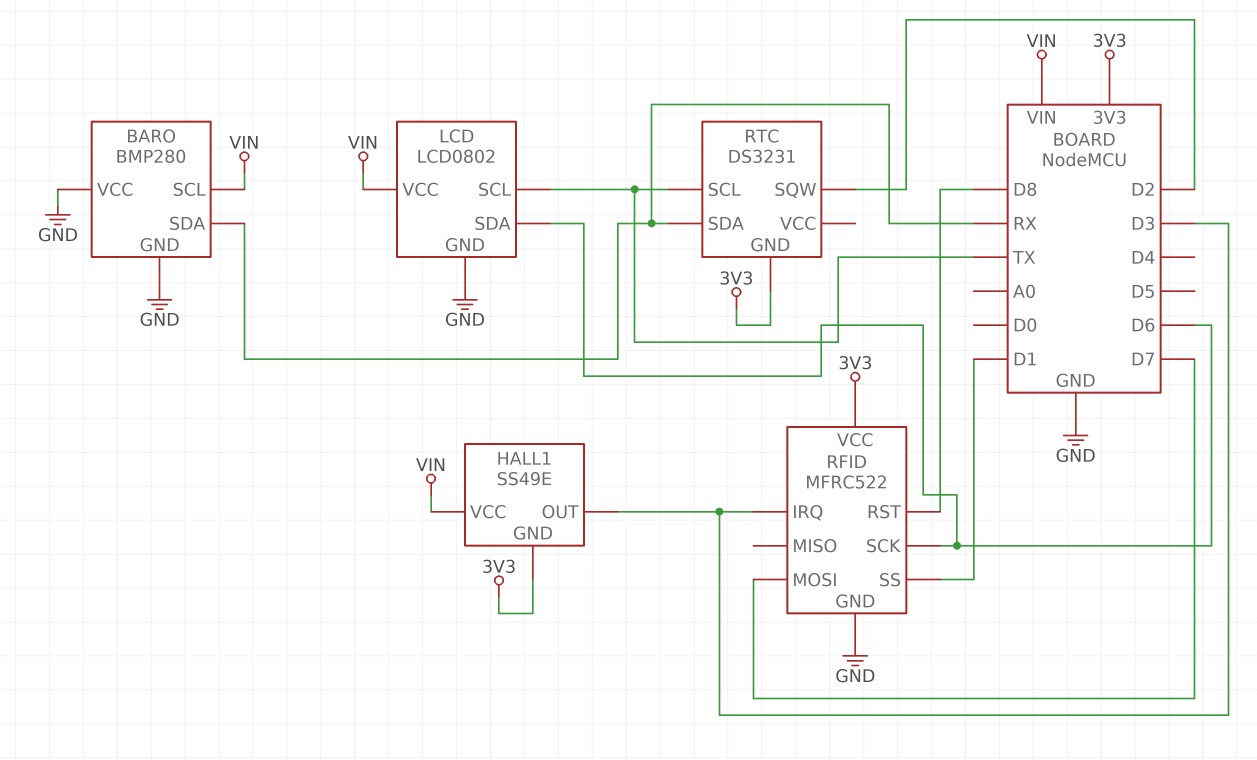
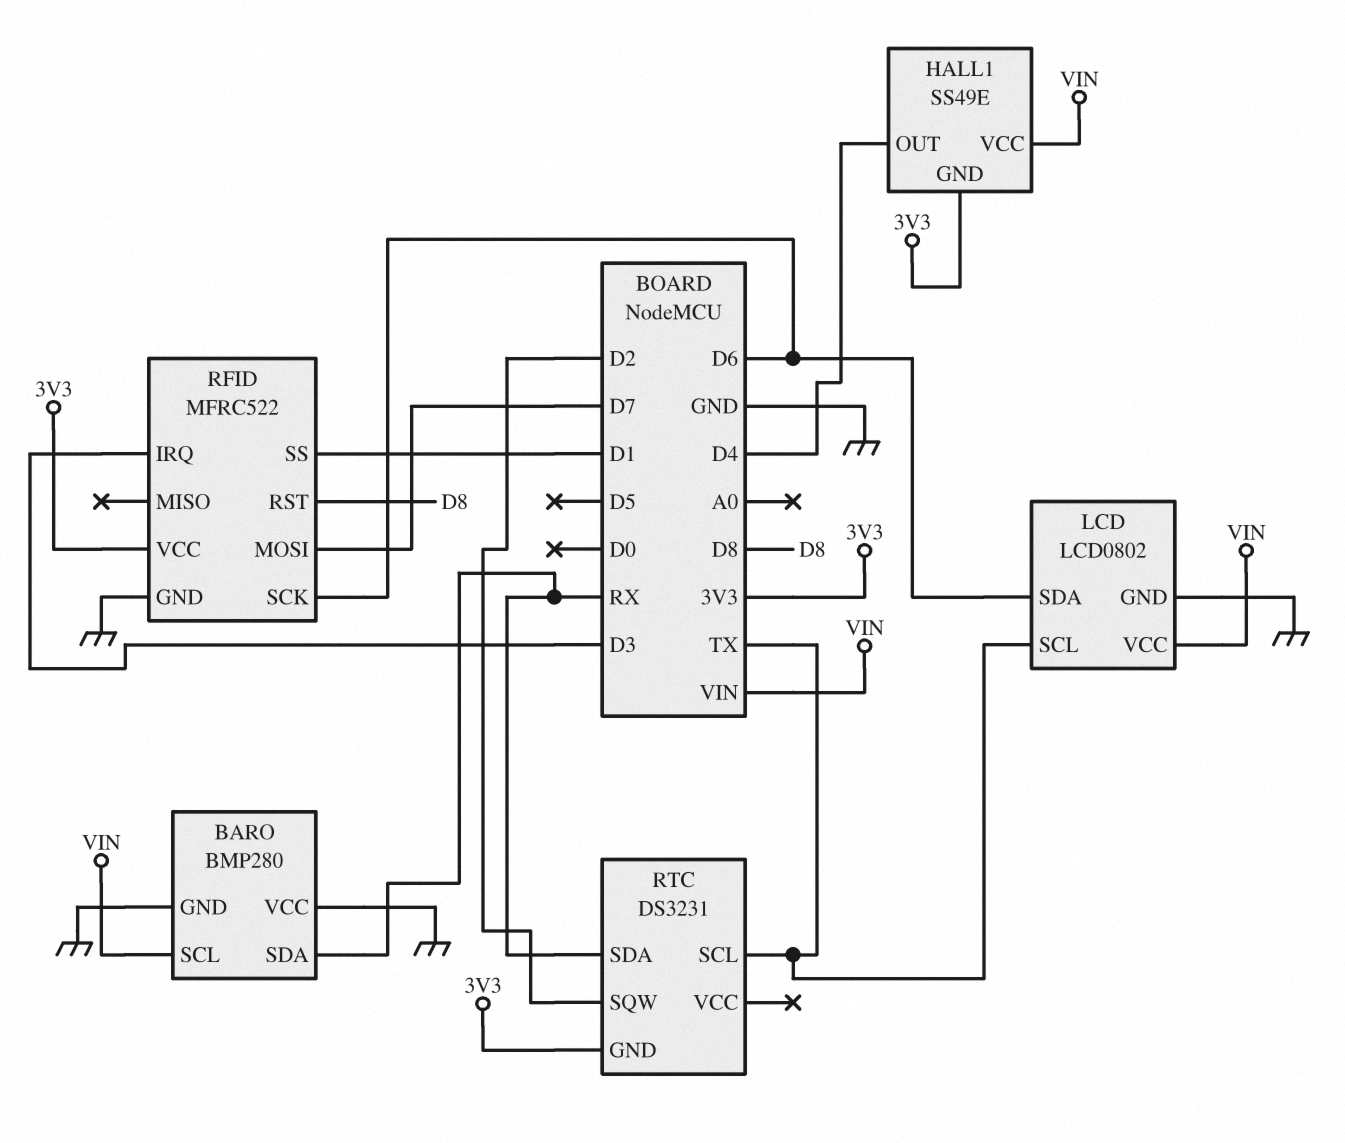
HALL1 pin OUT: D3 -> D4

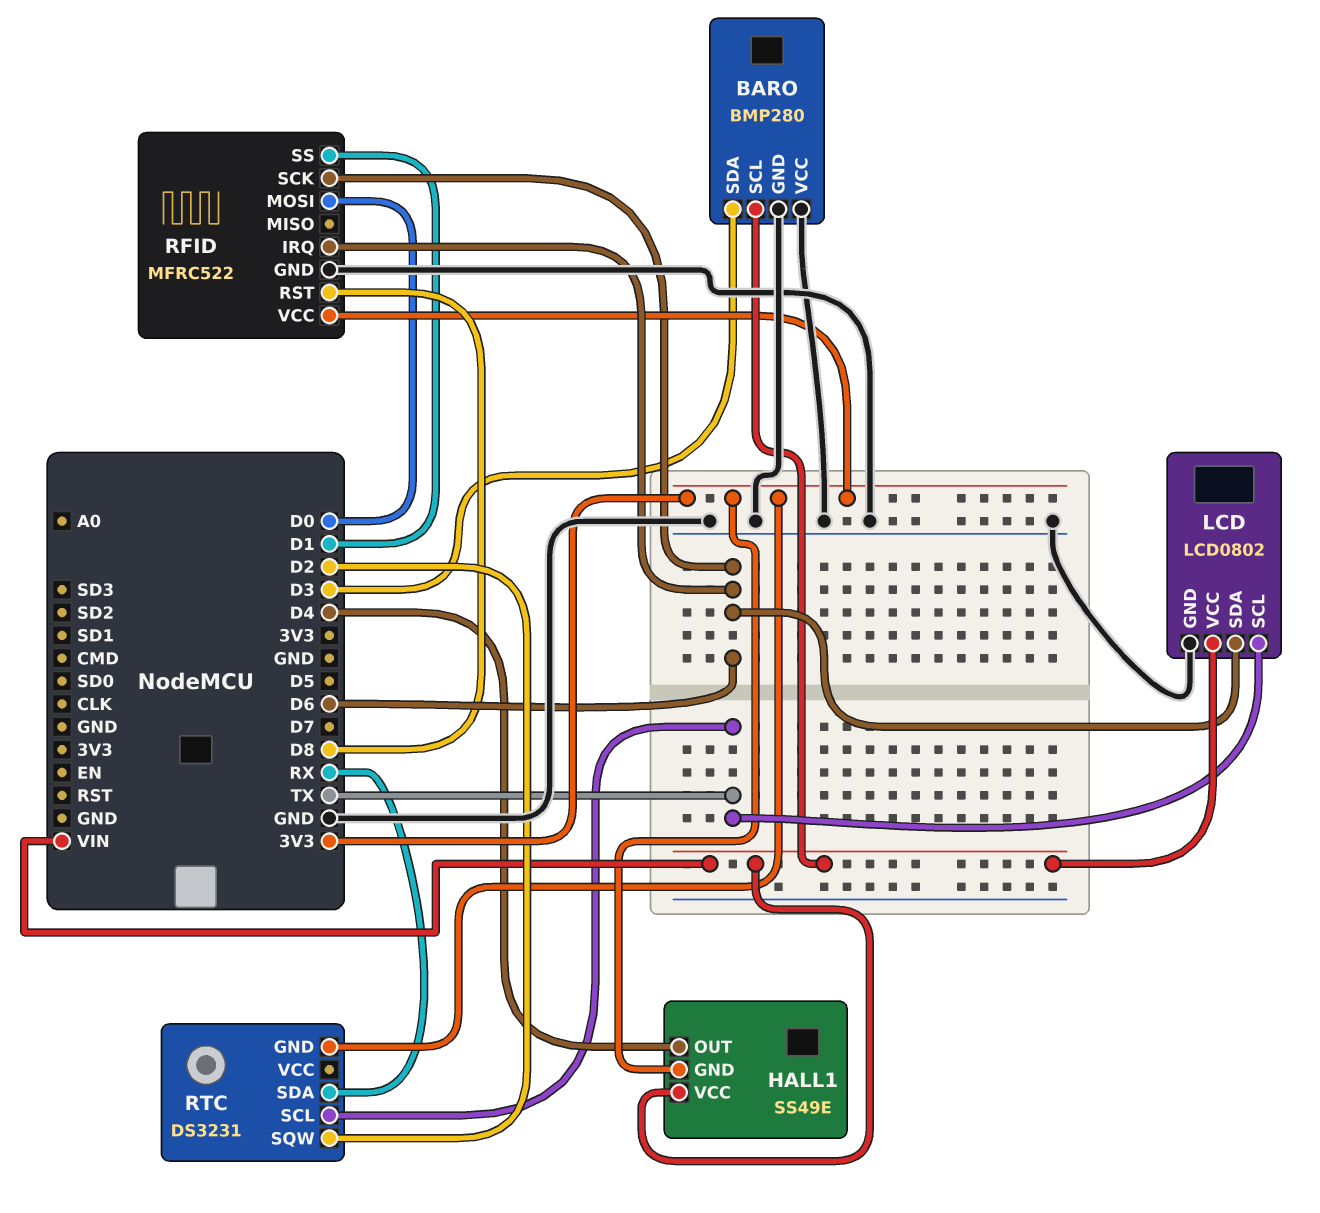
BARO pin SDA: RX -> D3
RFID pin IRQ: D3 -> D6
RFID pin MOSI: D7 -> D0

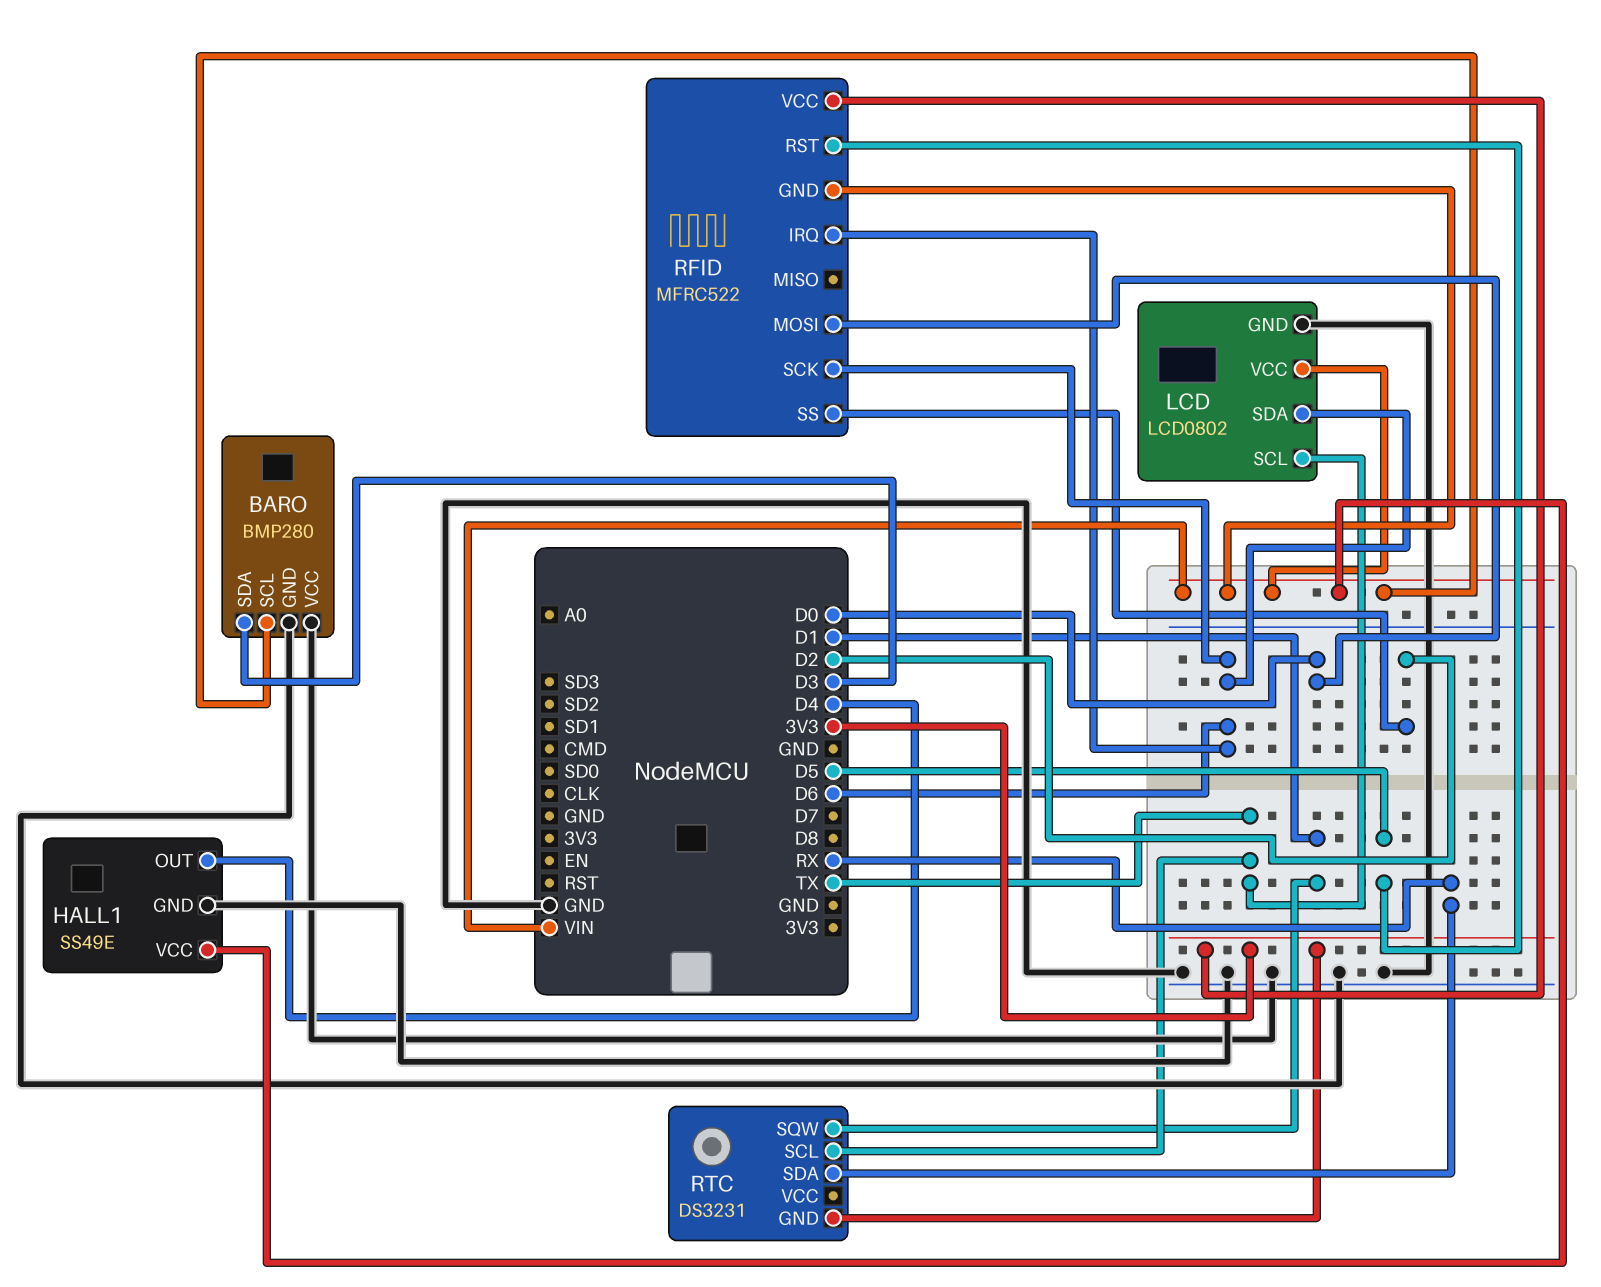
HALL1 pin GND: 3V3 -> GND
RFID pin GND: GND -> VIN
RFID pin RST: D8 -> D5
RFID pin SS: D1 -> D2
RTC pin SQW: D2 -> D1

